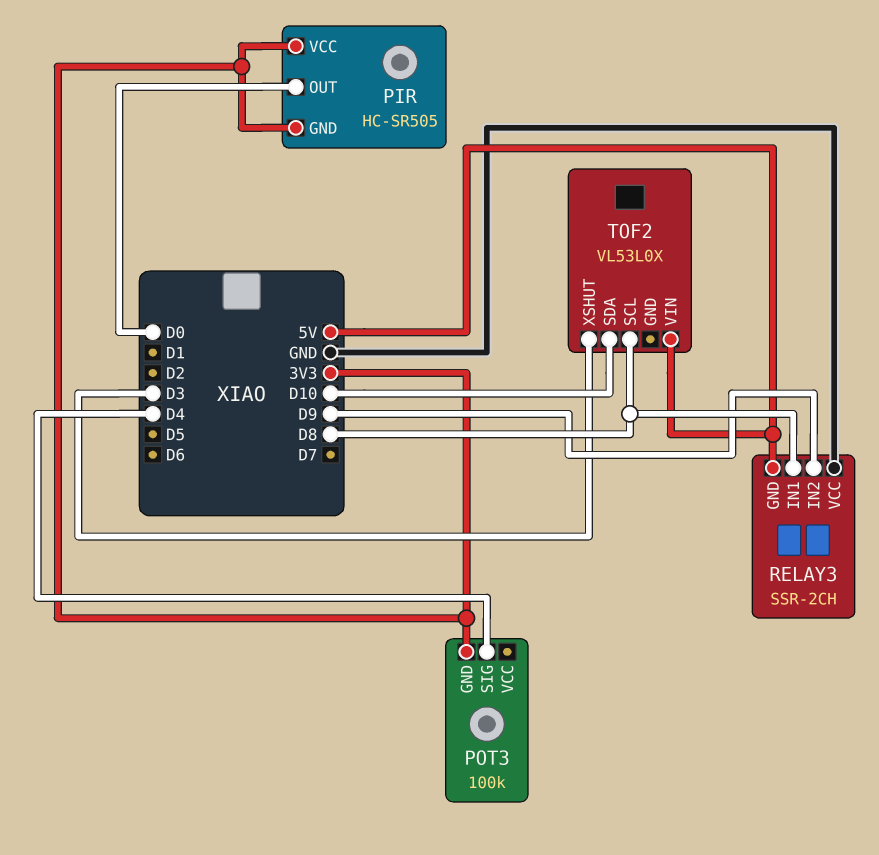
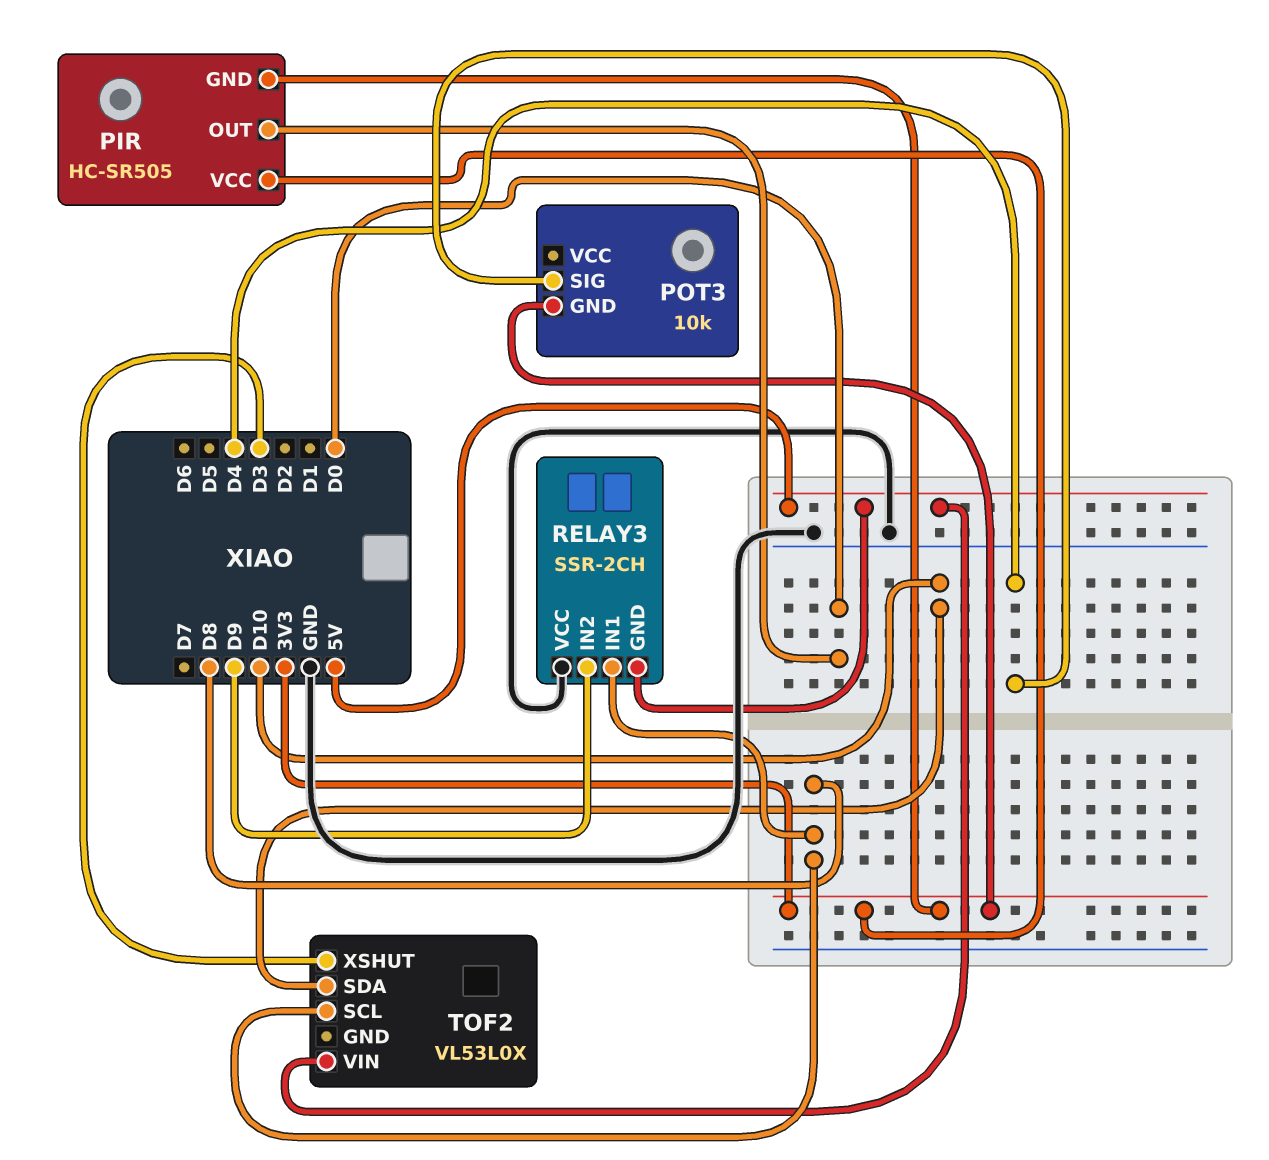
POT3: 100k -> 10k

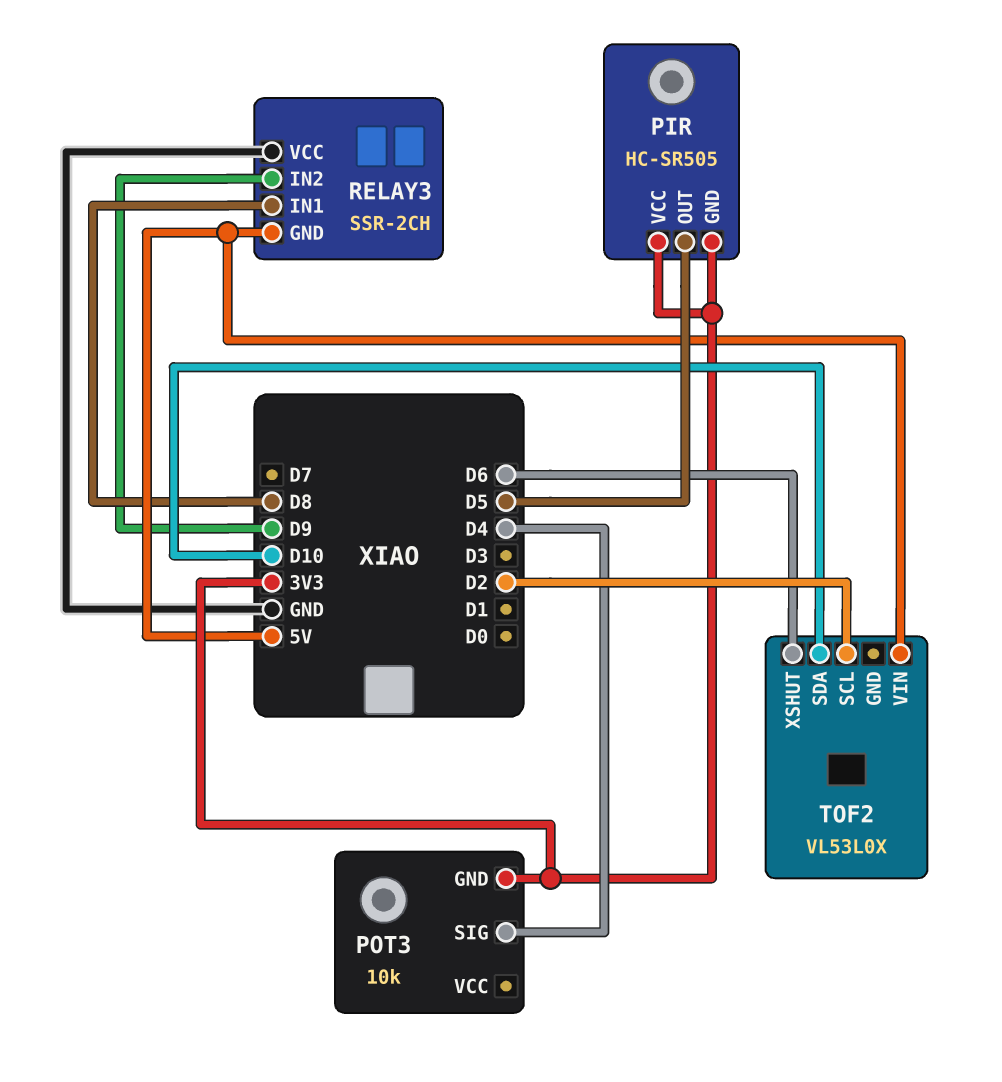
PIR pin OUT: D0 -> D5
TOF2 pin SCL: D8 -> D2
TOF2 pin XSHUT: D3 -> D6

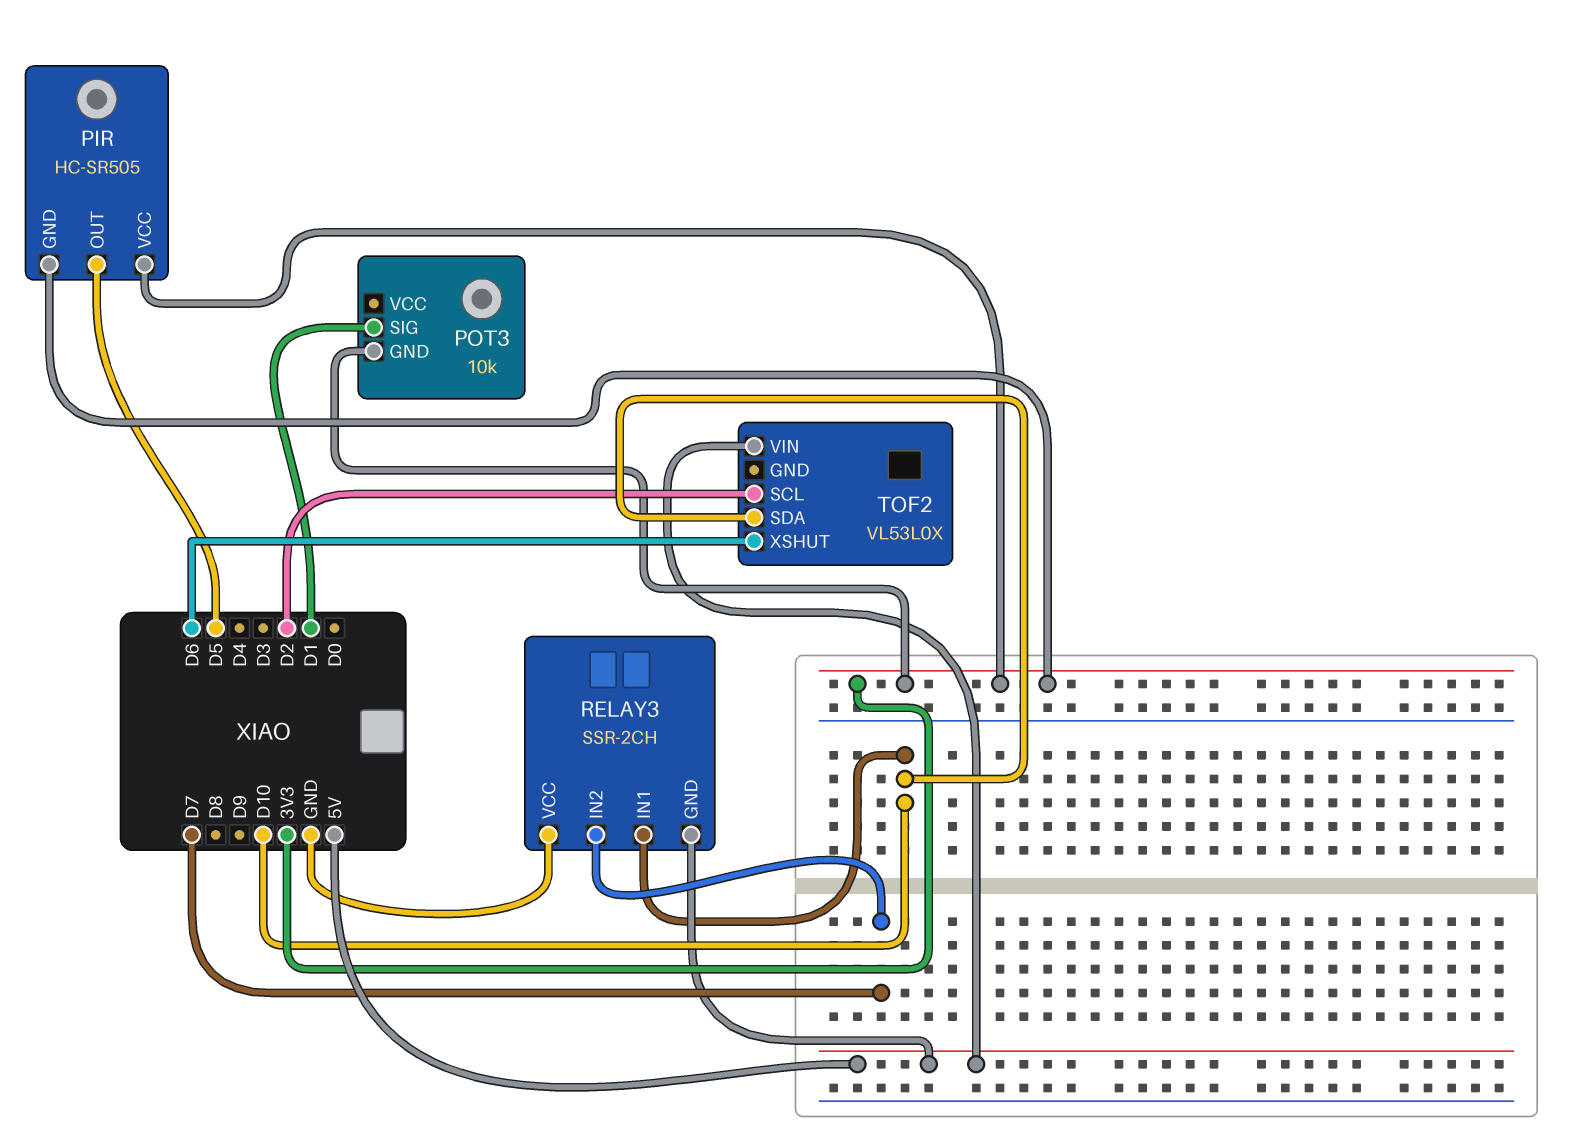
POT3 pin SIG: D4 -> D1
RELAY3 pin IN1: D8 -> D10
RELAY3 pin IN2: D9 -> D7

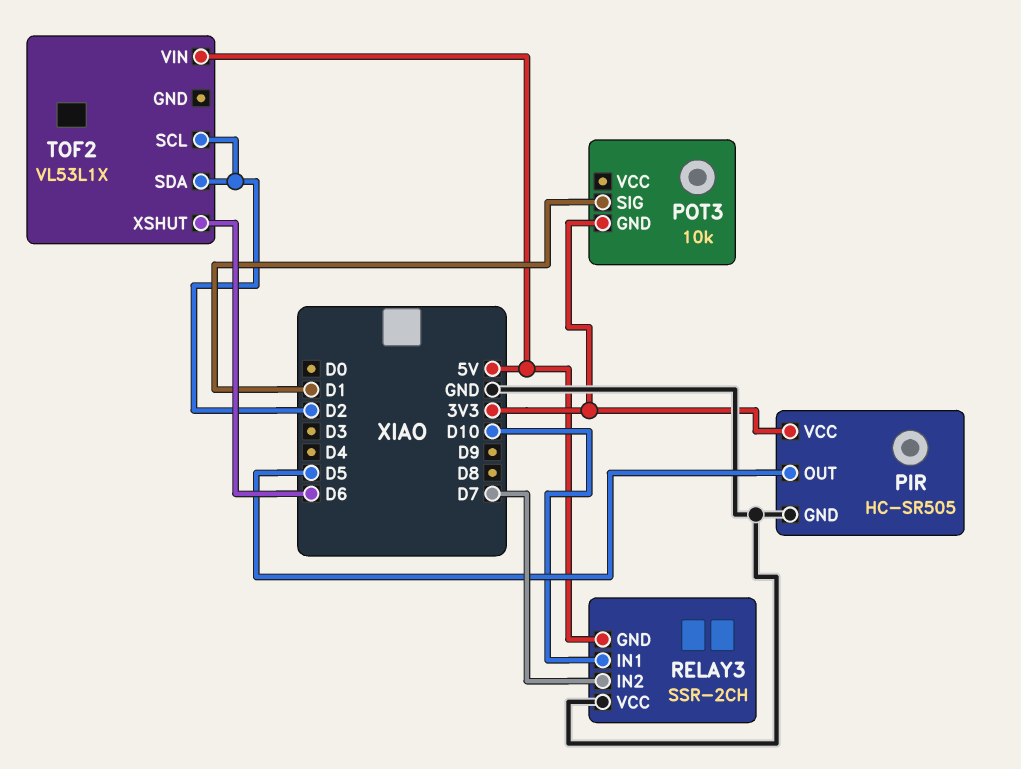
PIR pin GND: 3V3 -> GND
TOF2: VL53L0X -> VL53L1X
TOF2 pin SDA: D10 -> D2

